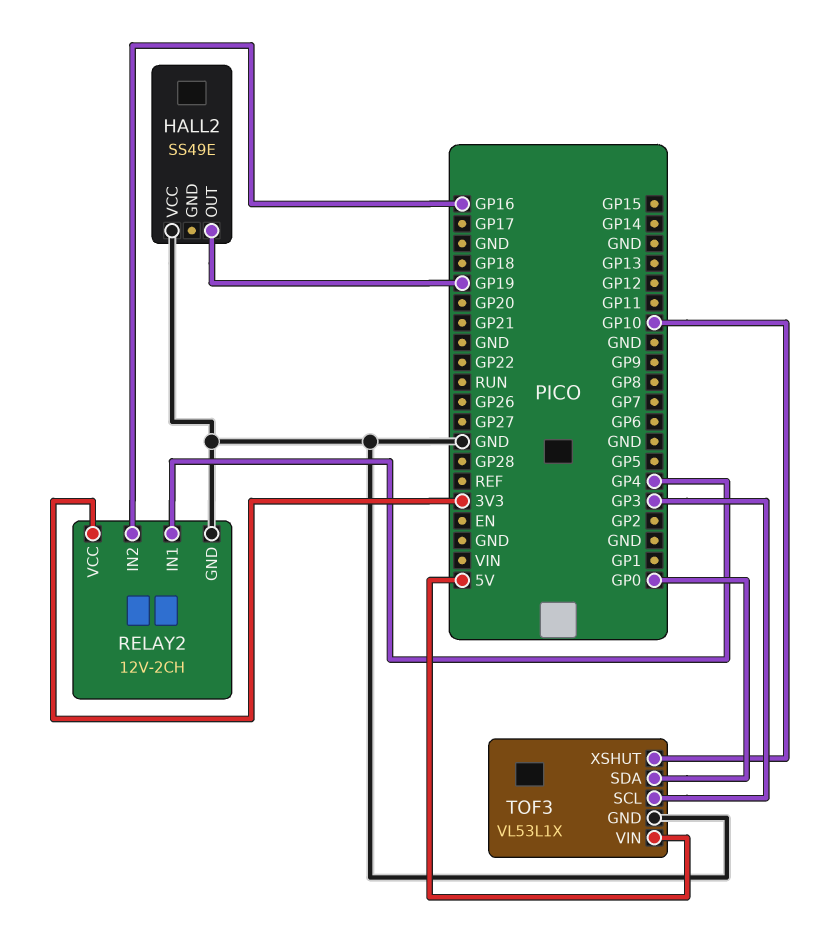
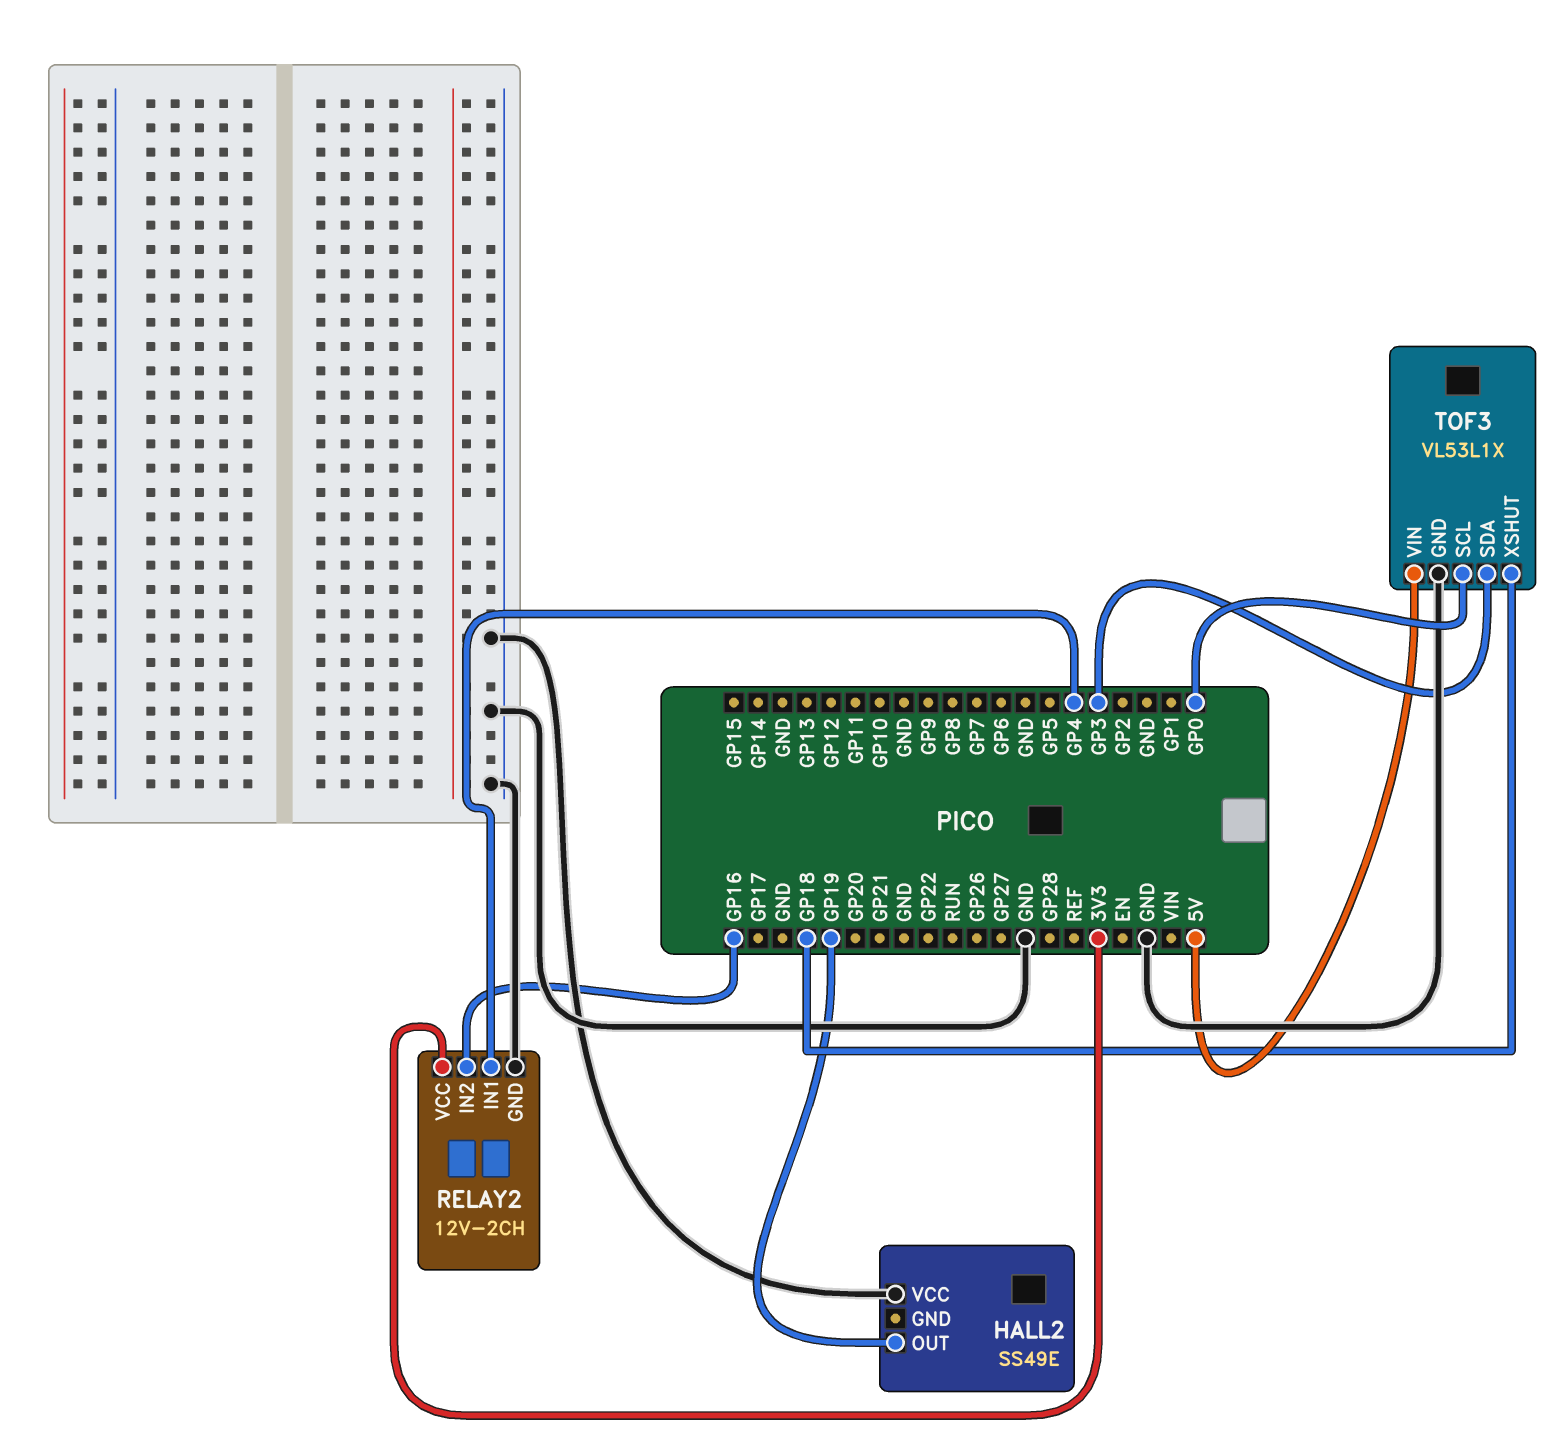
TOF3 pin SCL: GP3 -> GP0
TOF3 pin SDA: GP0 -> GP3
TOF3 pin XSHUT: GP10 -> GP18

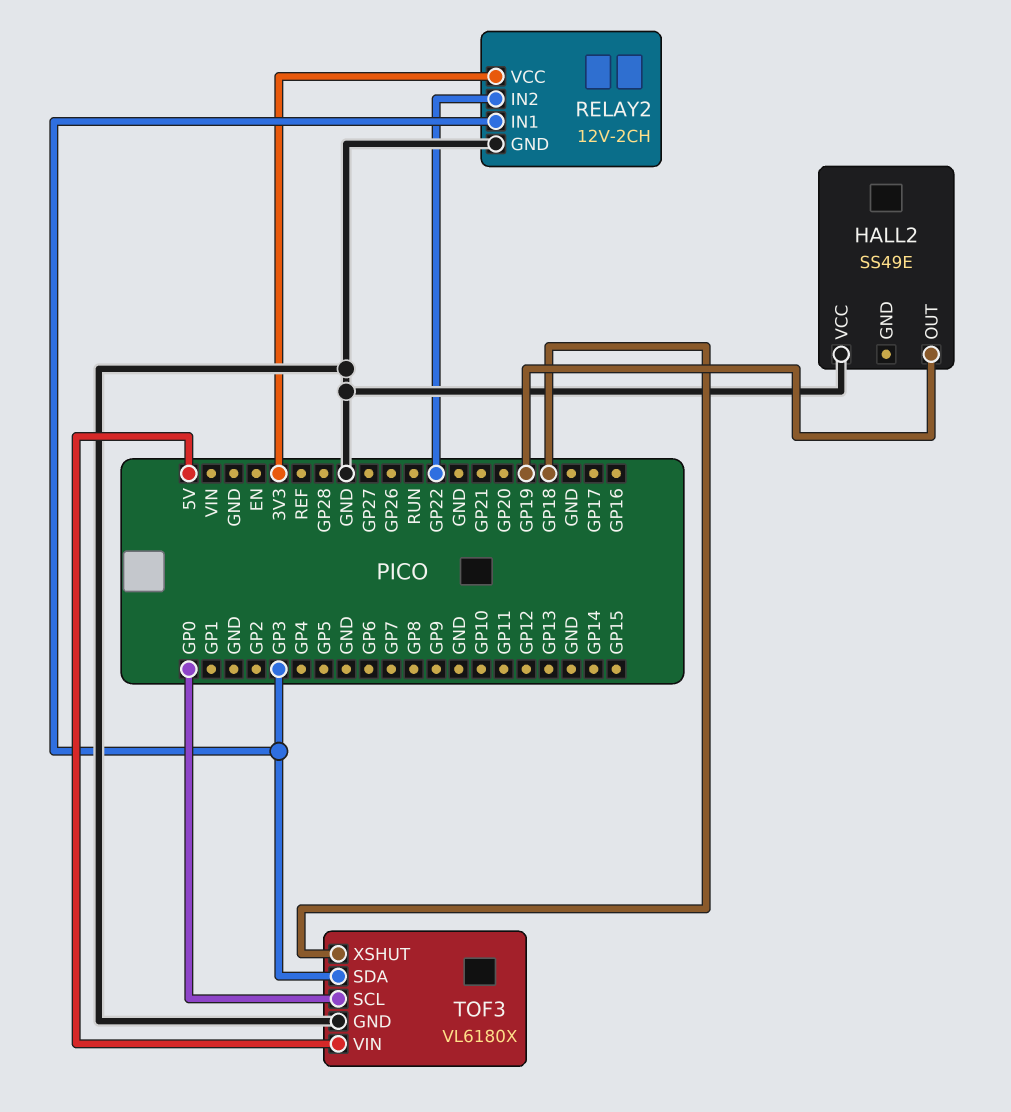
RELAY2 pin IN1: GP4 -> GP3
RELAY2 pin IN2: GP16 -> GP22
TOF3: VL53L1X -> VL6180X

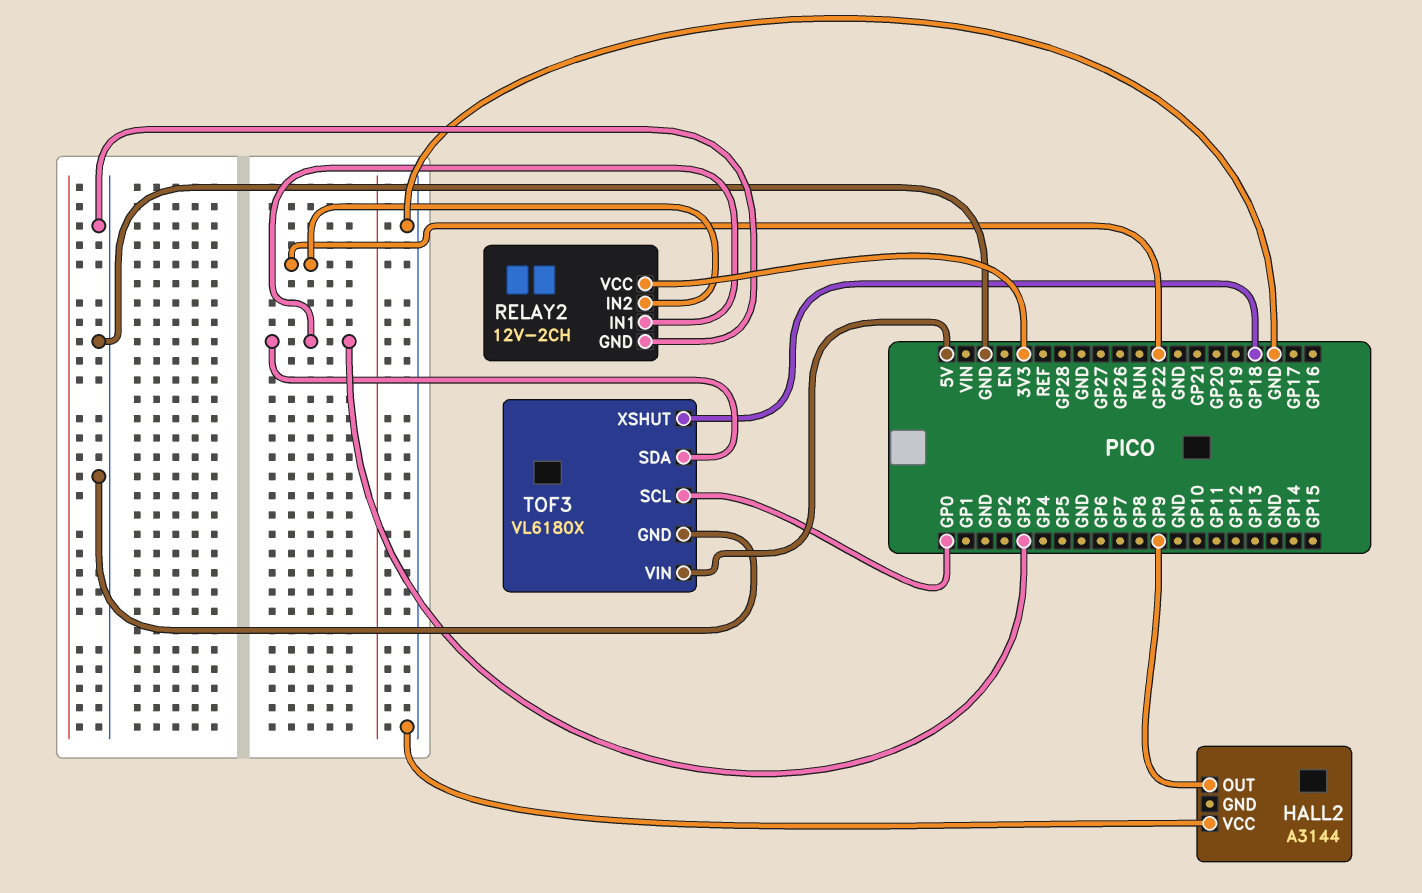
HALL2: SS49E -> A3144
HALL2 pin OUT: GP19 -> GP9

